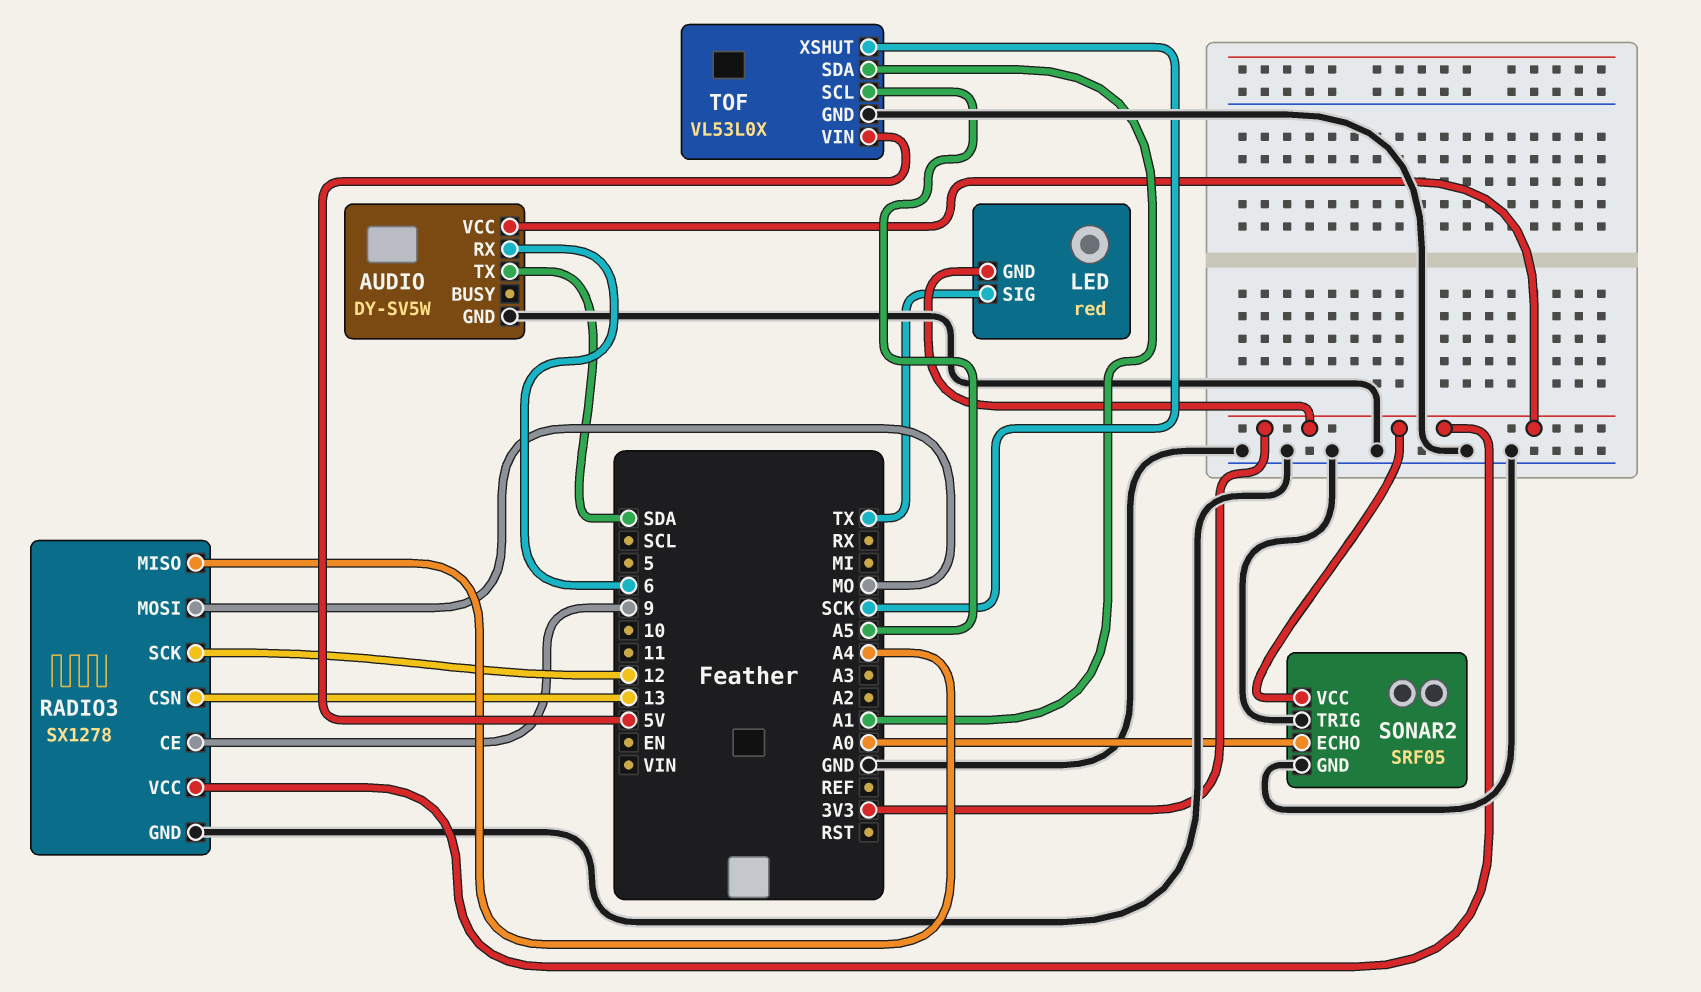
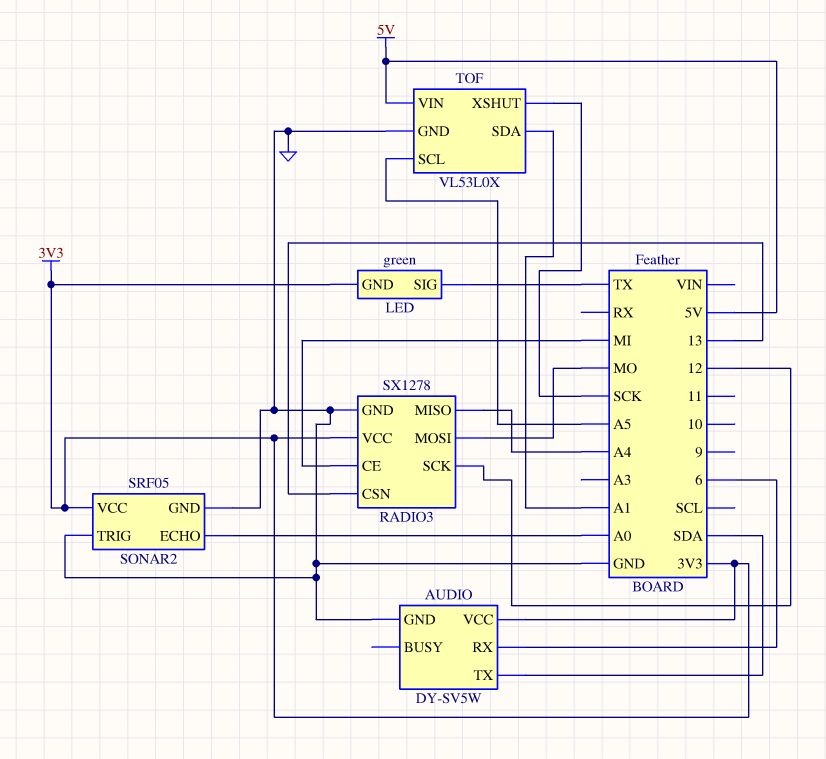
LED: red -> green
RADIO3 pin CE: 9 -> MI

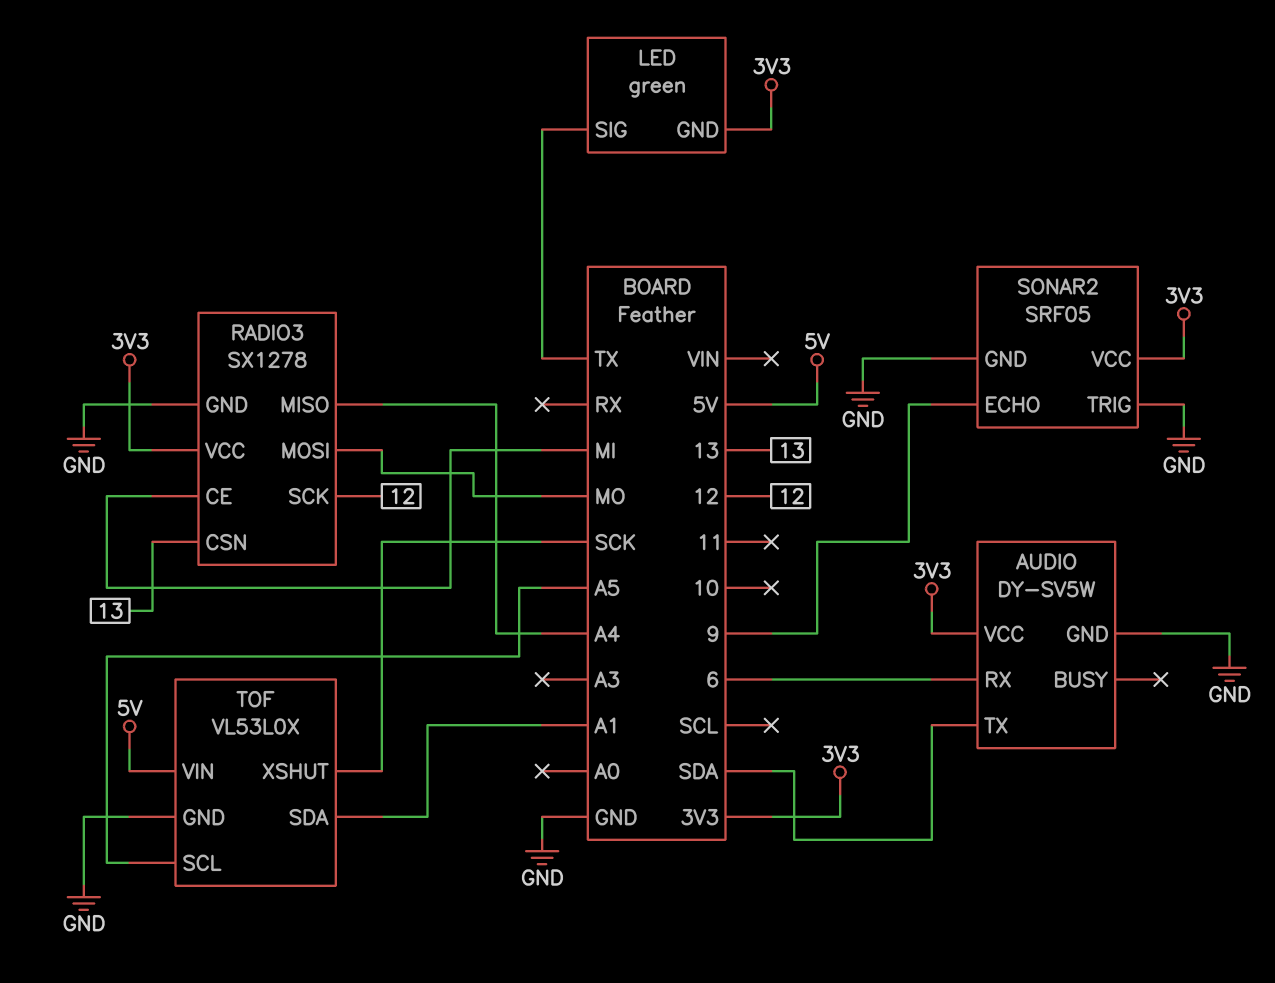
SONAR2 pin ECHO: A0 -> 9

